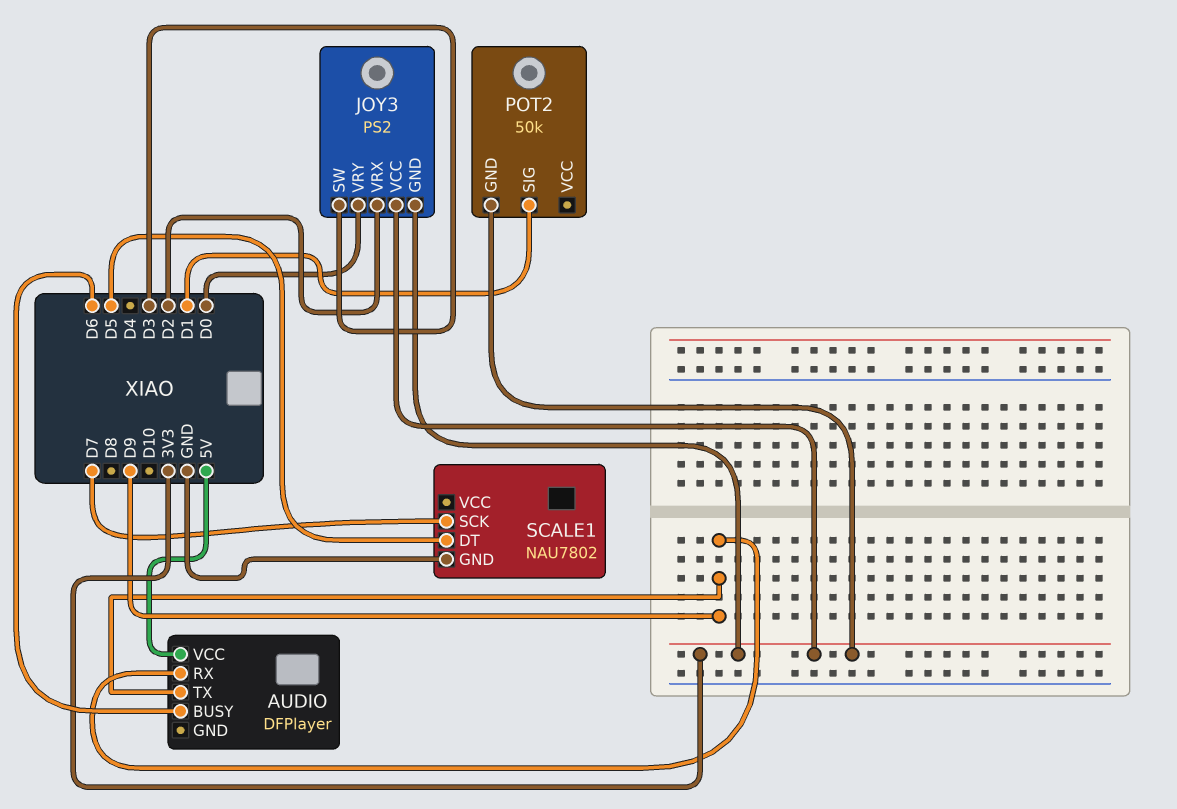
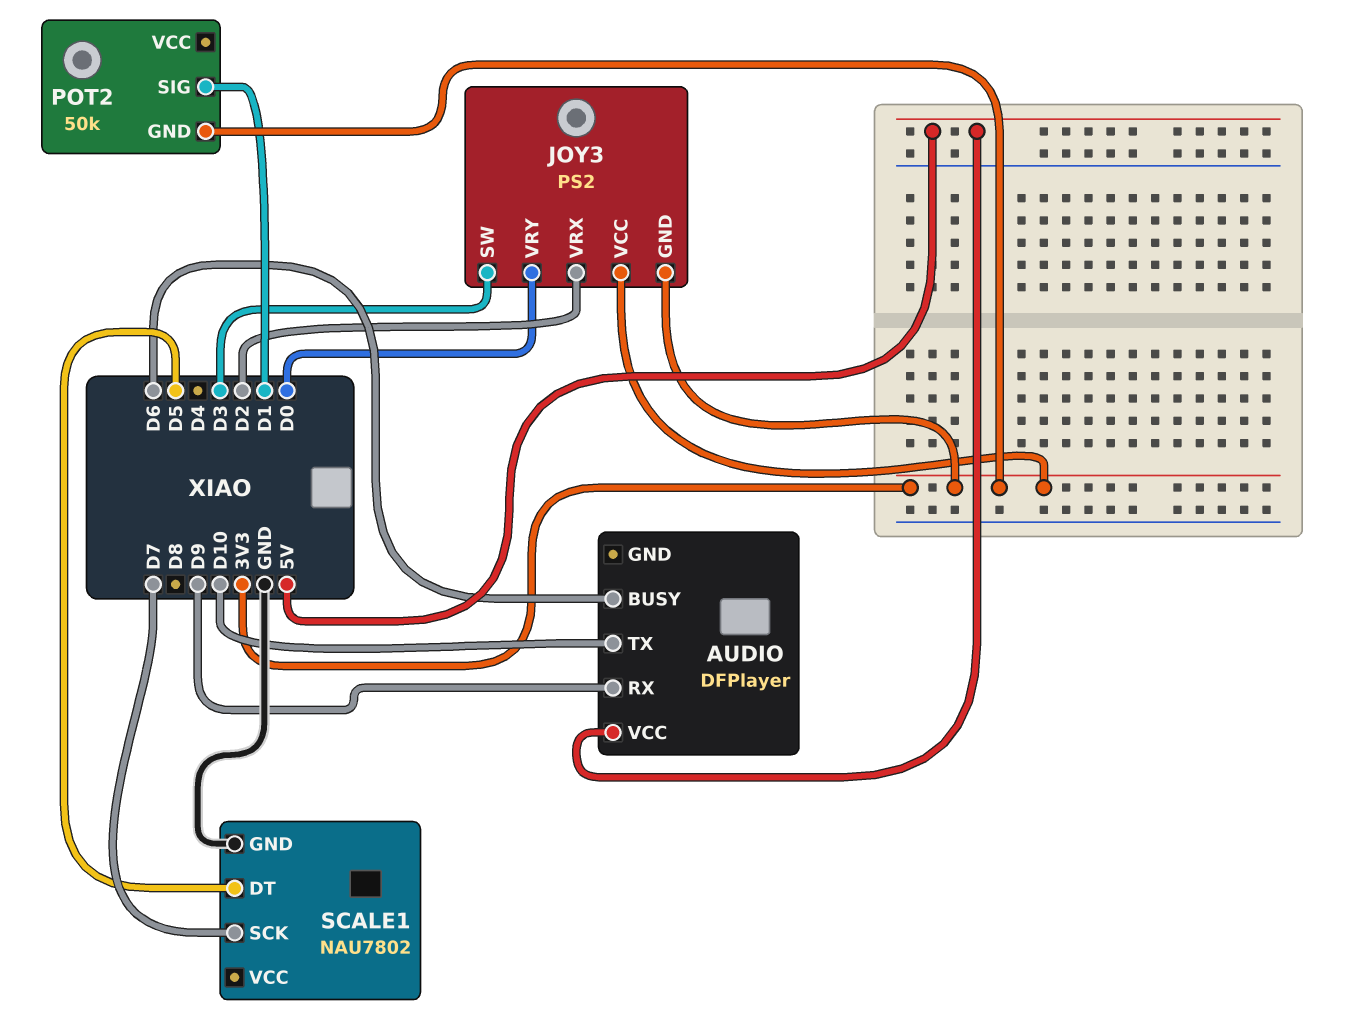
AUDIO pin TX: D9 -> D10

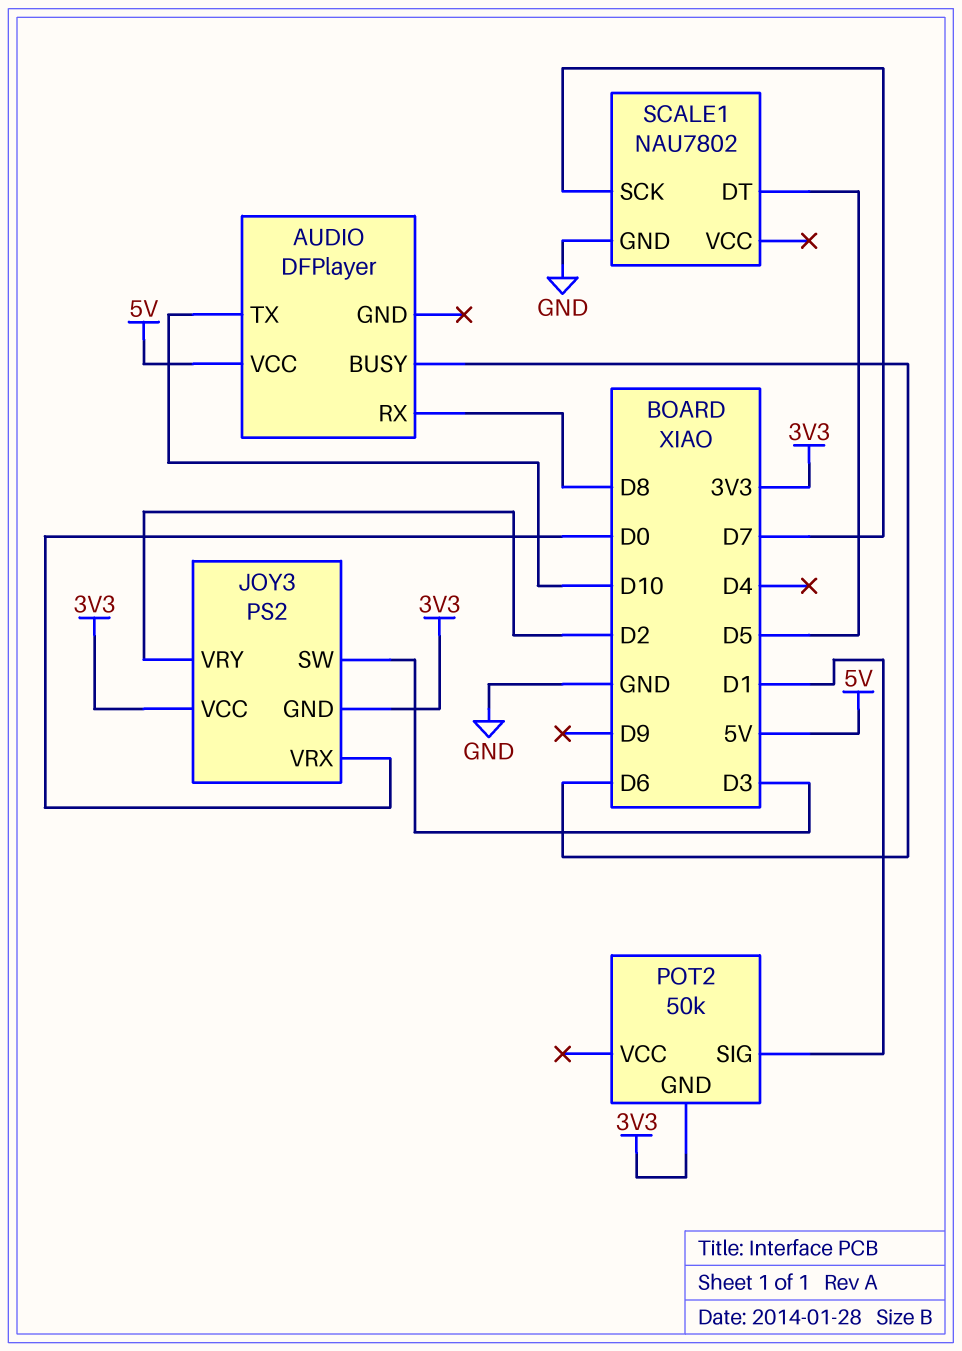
AUDIO pin RX: D9 -> D8
JOY3 pin VRX: D2 -> D0
JOY3 pin VRY: D0 -> D2

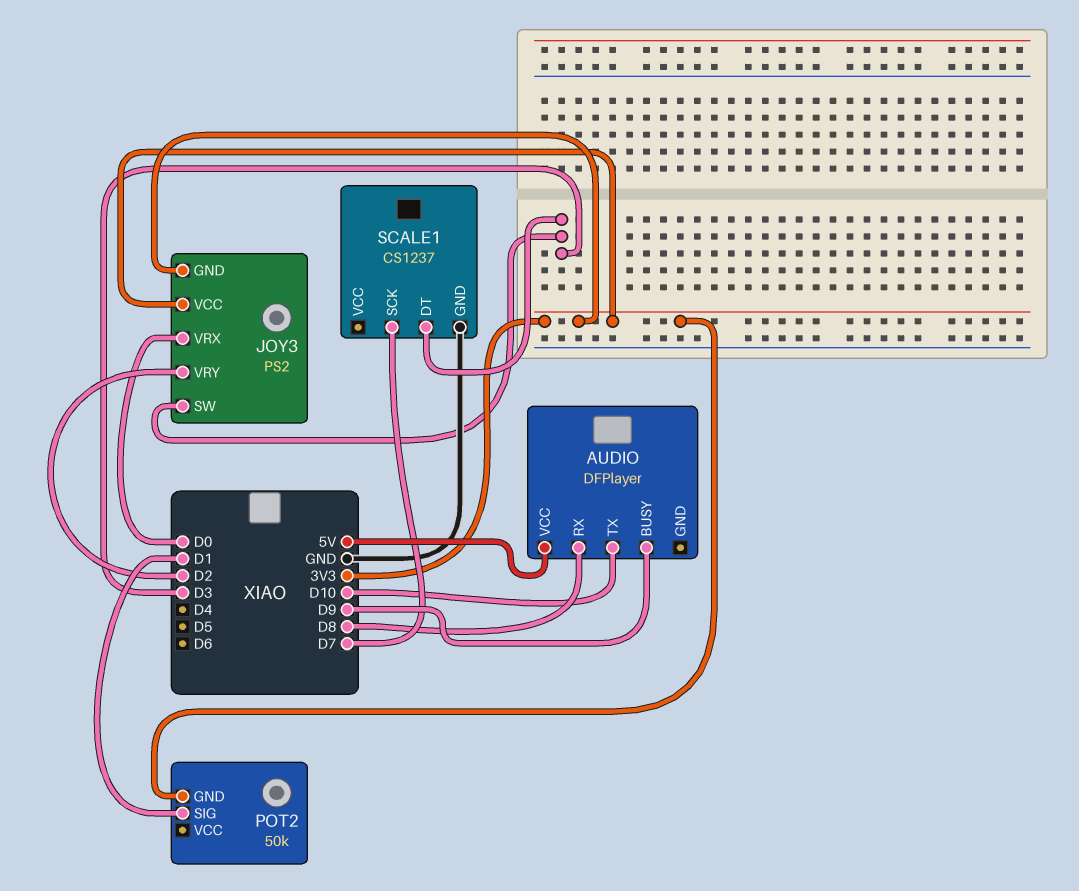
AUDIO pin BUSY: D6 -> D9
SCALE1: NAU7802 -> CS1237
SCALE1 pin DT: D5 -> D3

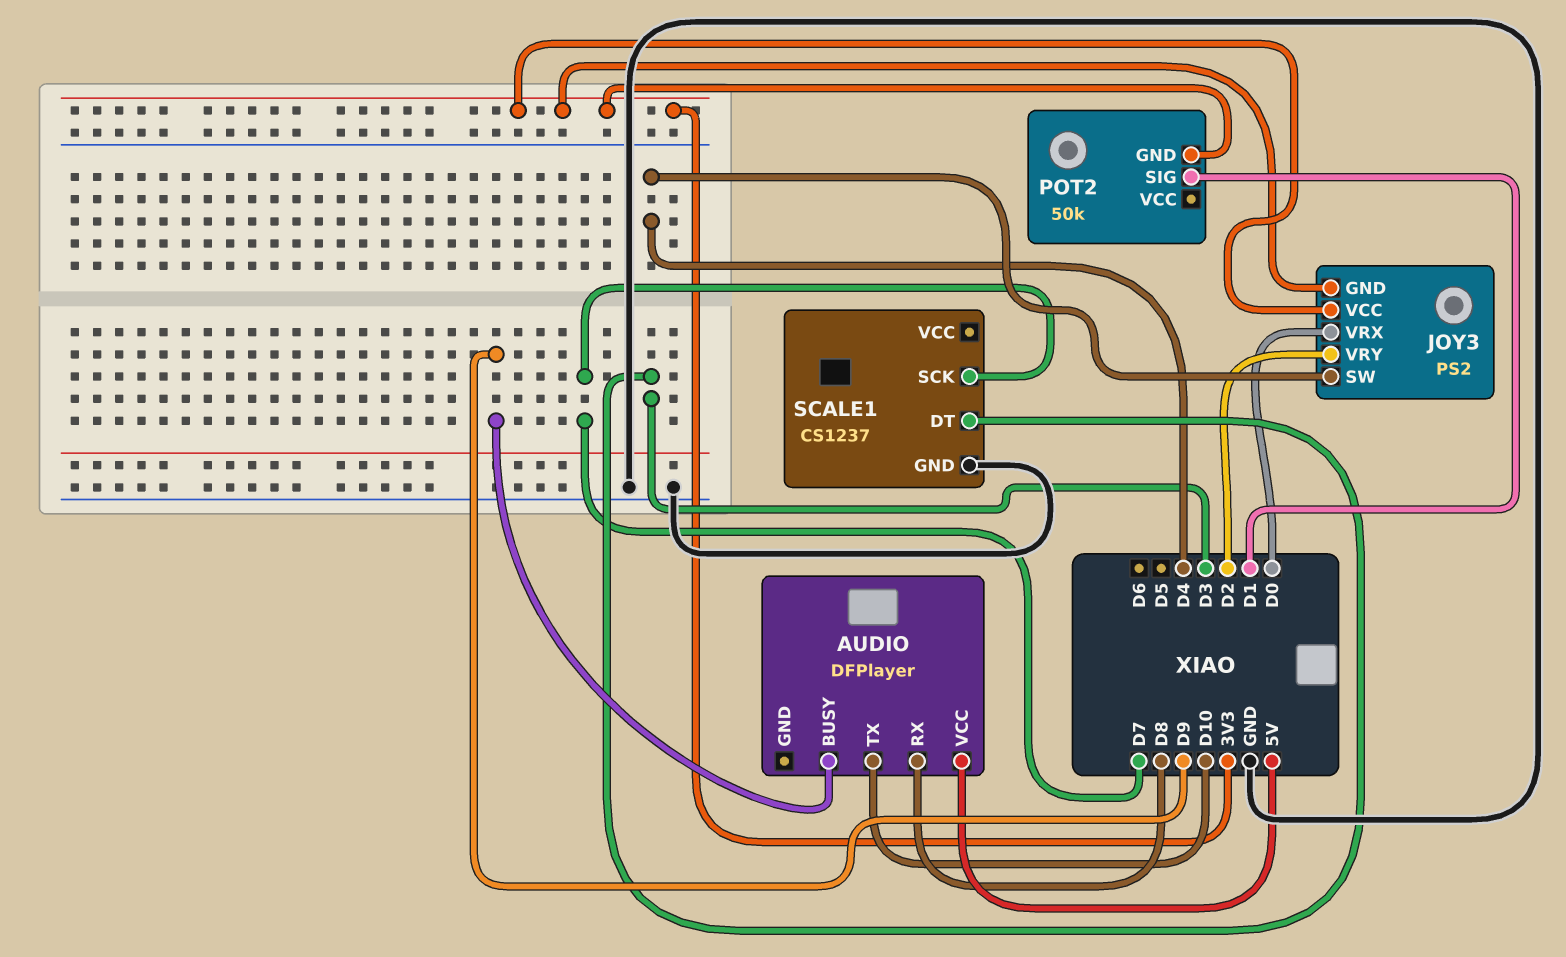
JOY3 pin SW: D3 -> D4

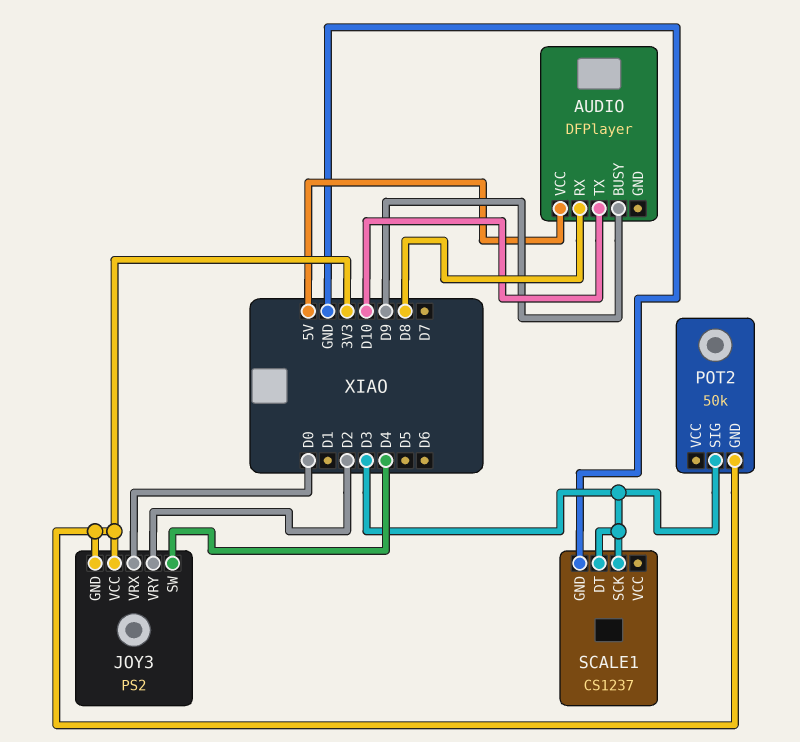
POT2 pin SIG: D1 -> D3
SCALE1 pin SCK: D7 -> D3

